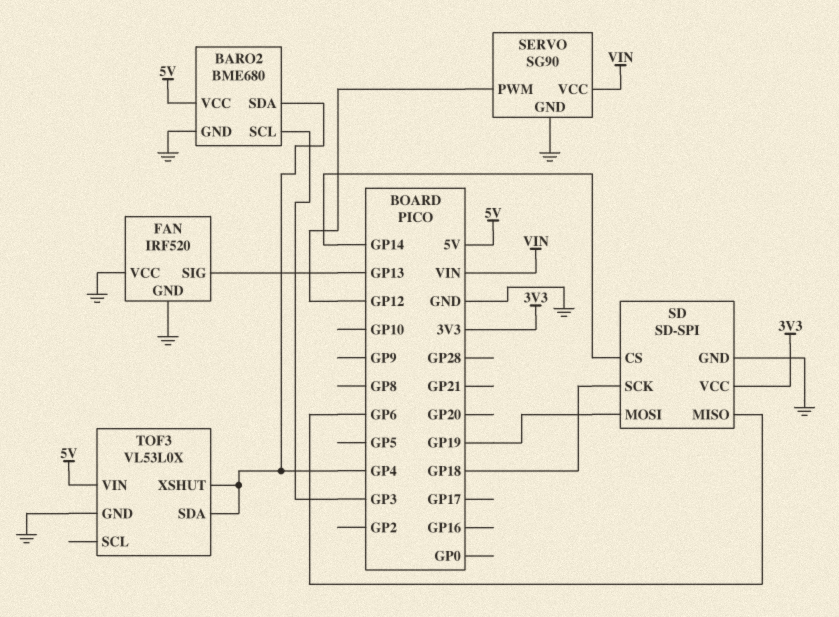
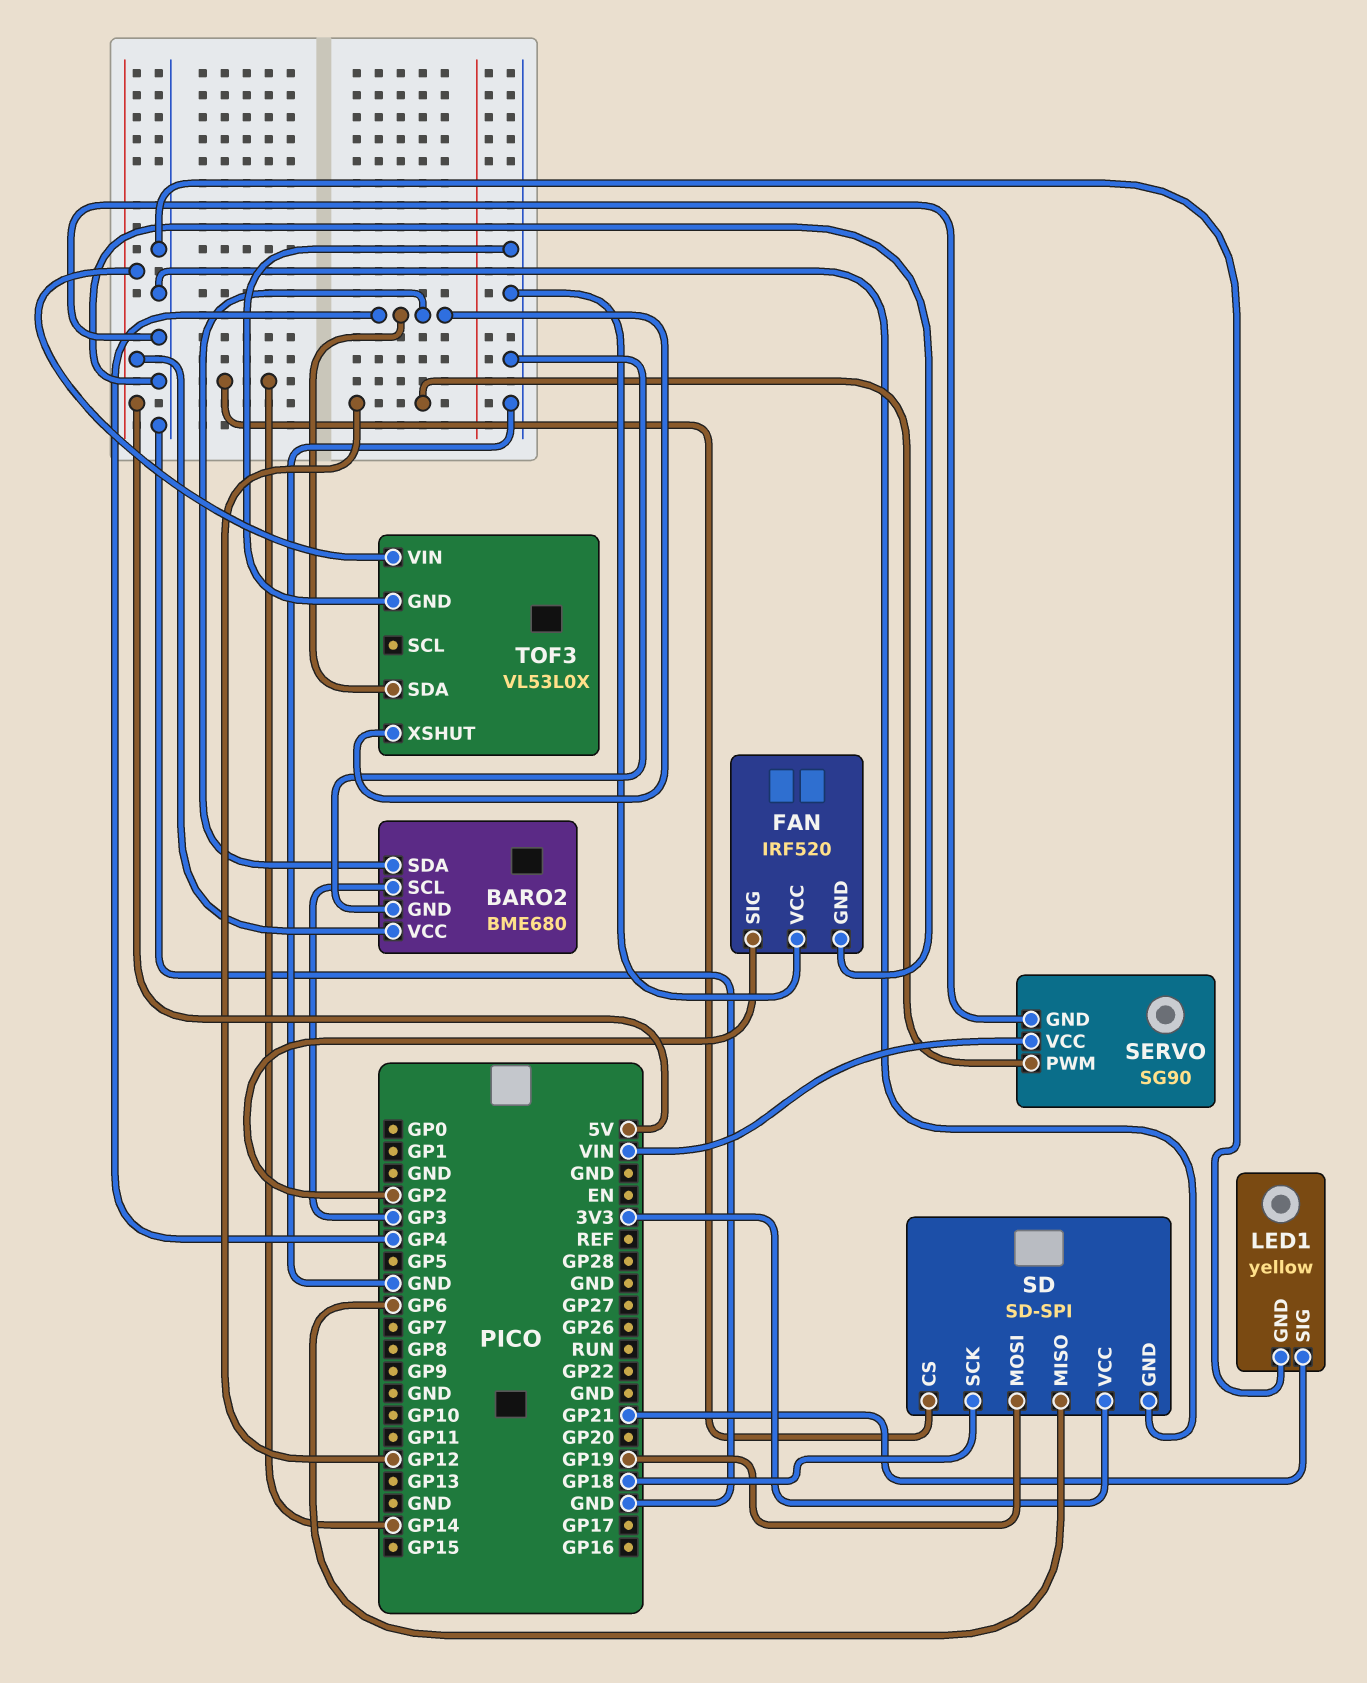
FAN pin SIG: GP13 -> GP2
LED1: none -> yellow
LED1 pin GND: none -> GND
LED1 pin SIG: none -> GP21

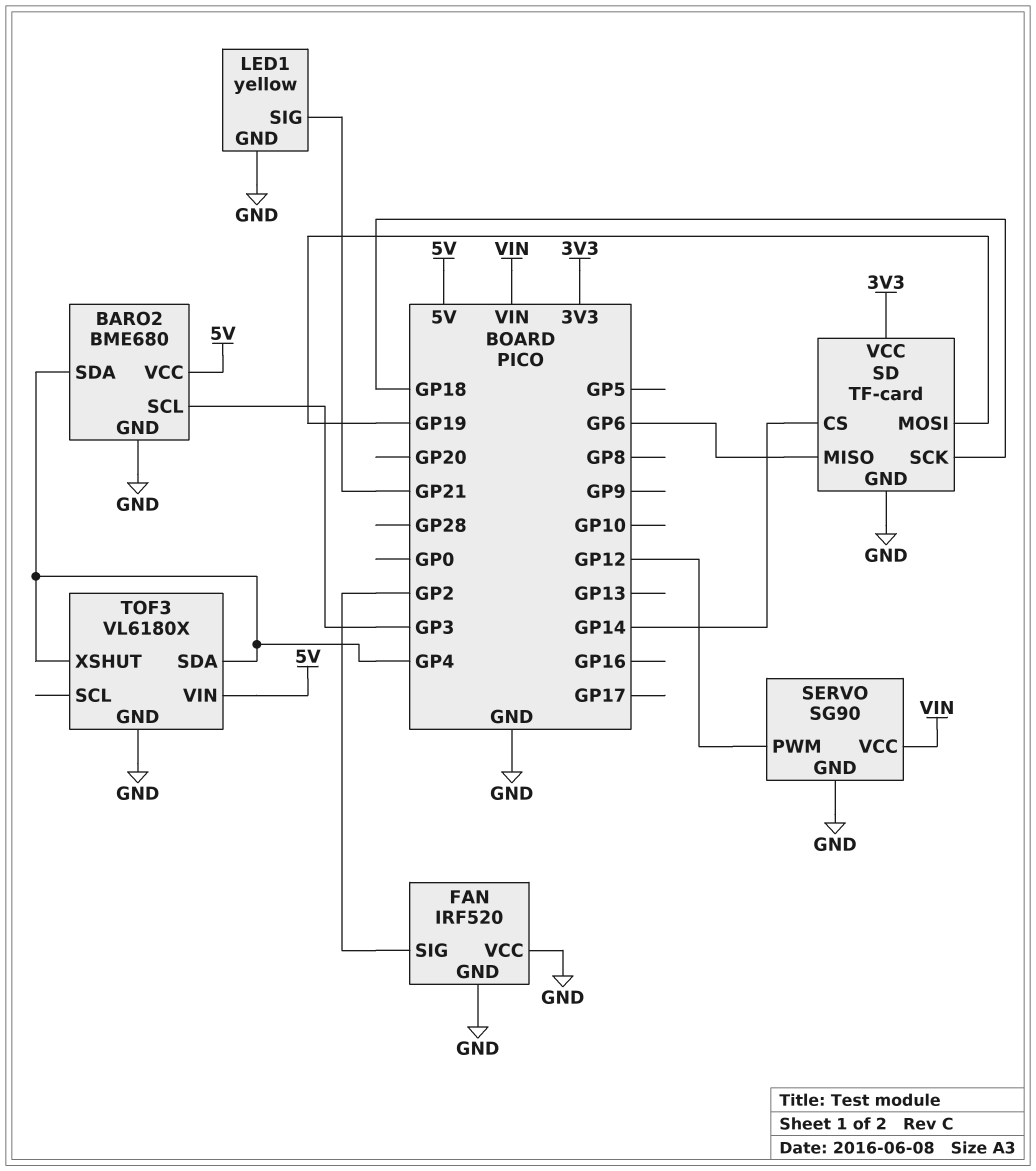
SD: SD-SPI -> TF-card
TOF3: VL53L0X -> VL6180X

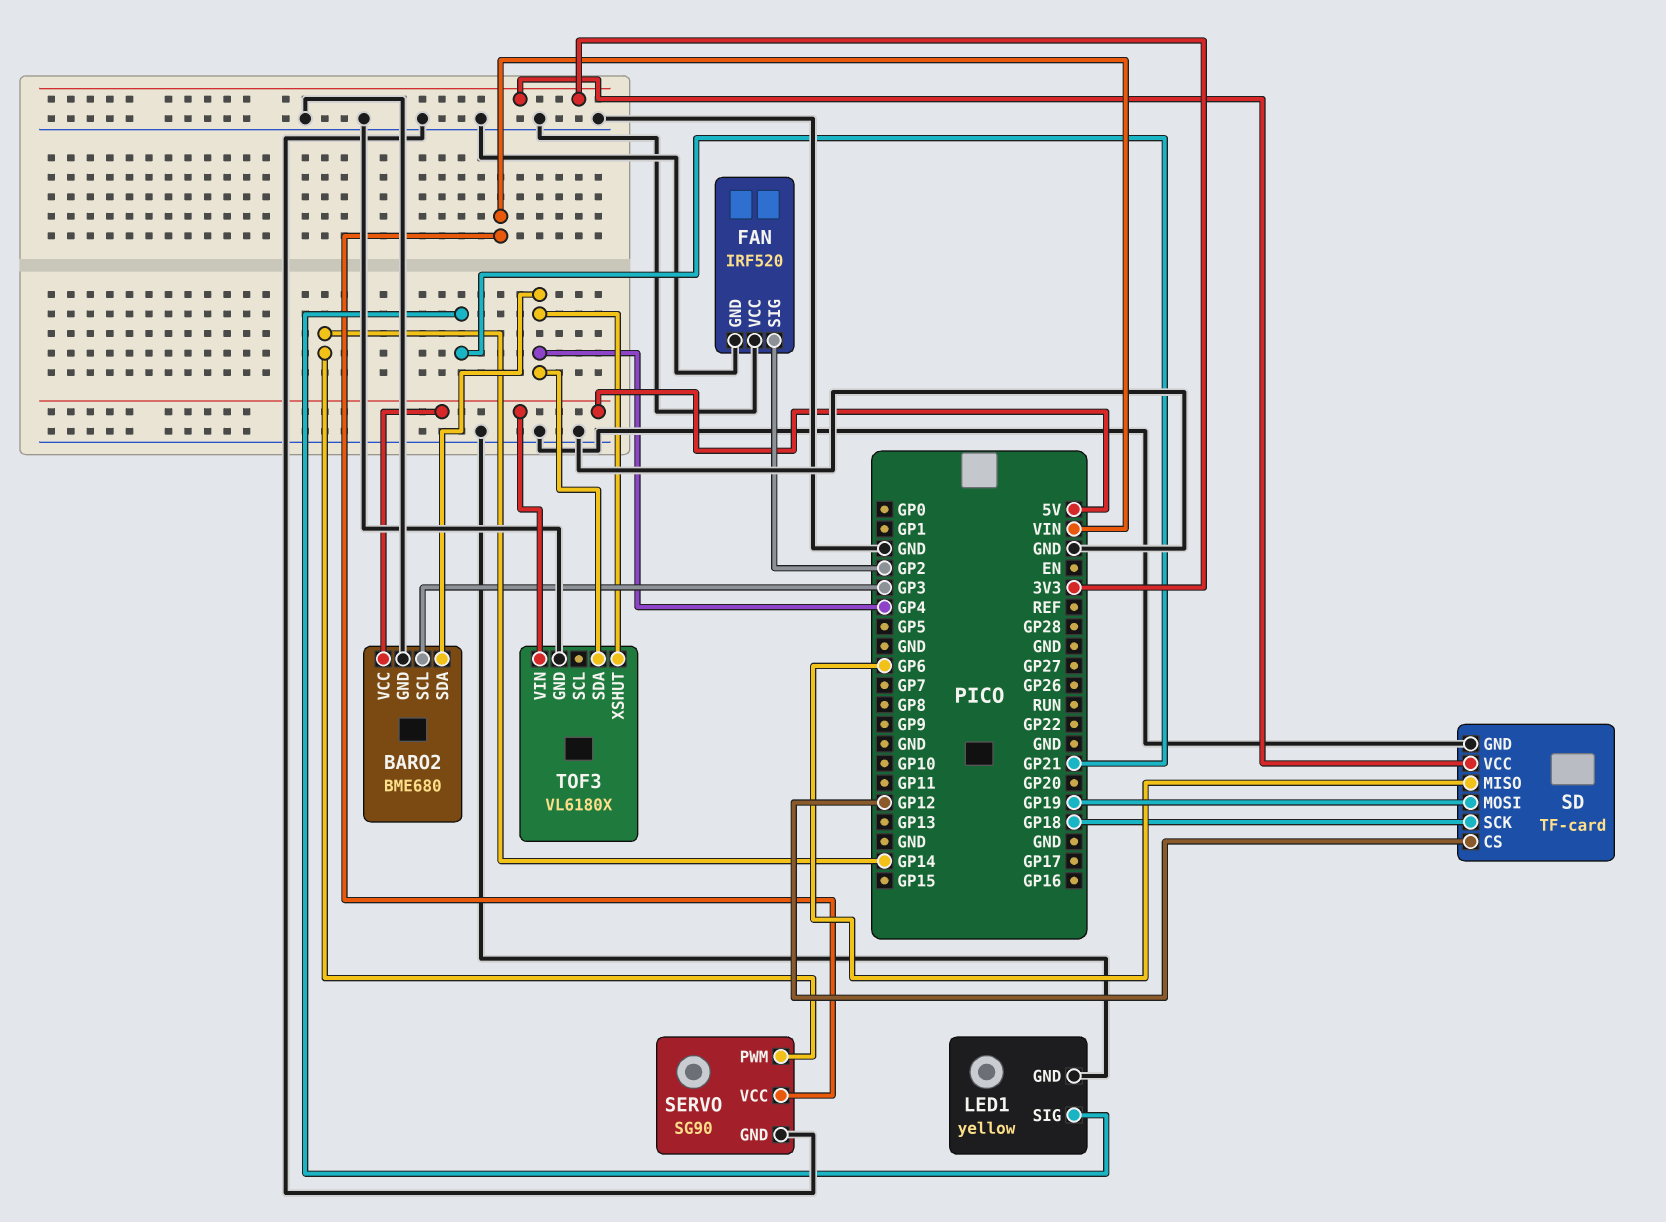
SD pin CS: GP14 -> GP12
SERVO pin PWM: GP12 -> GP14

